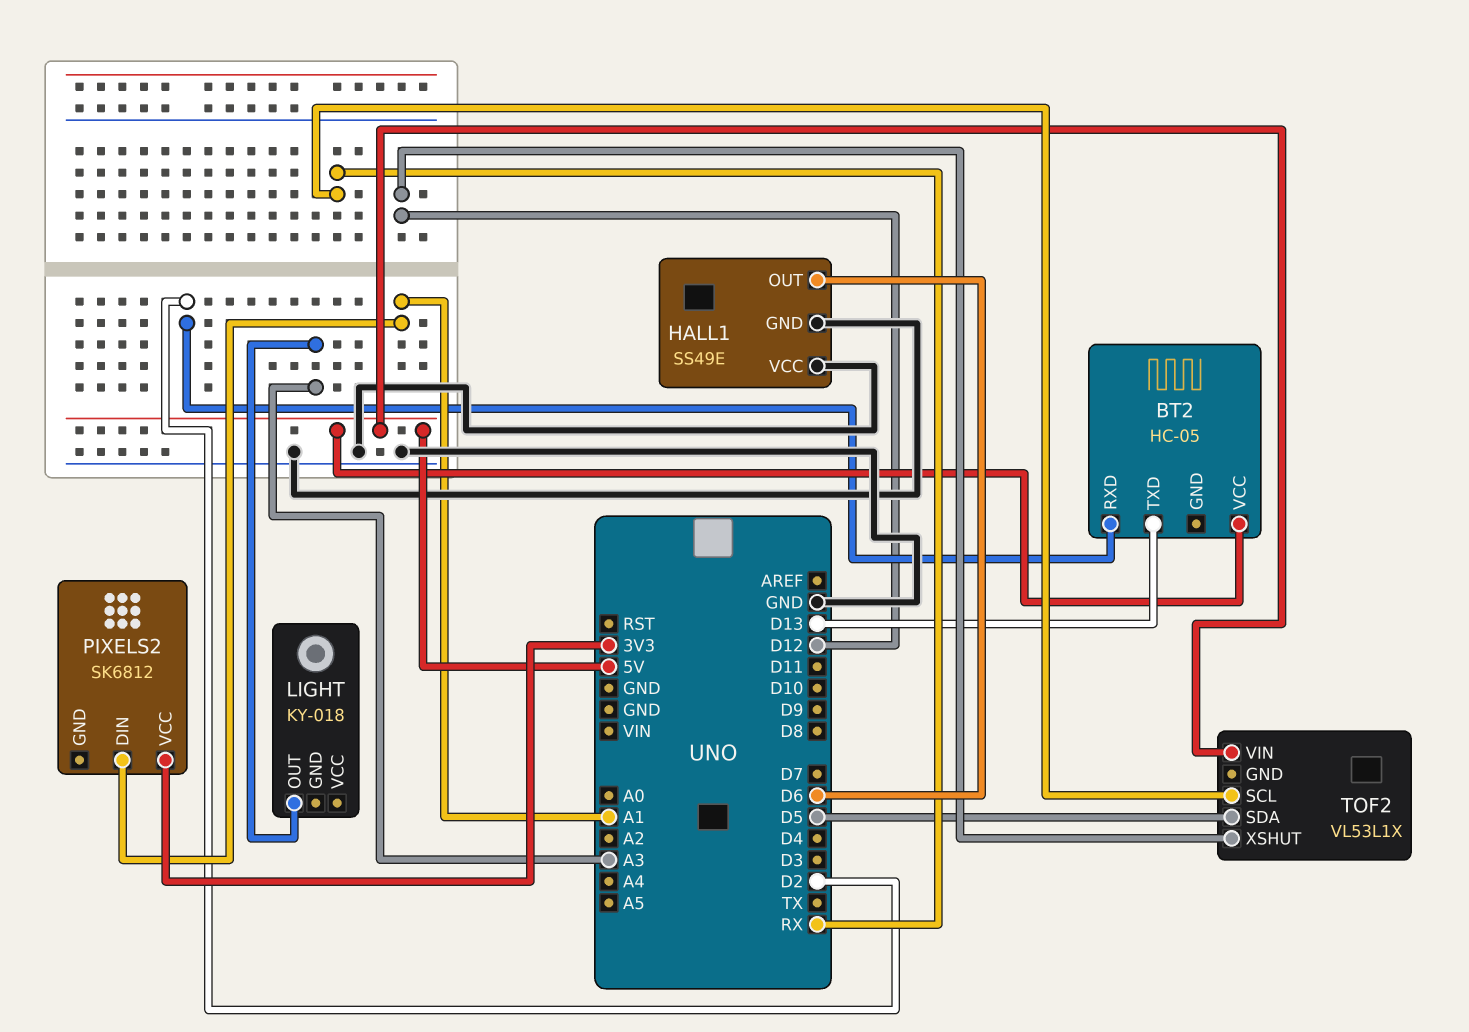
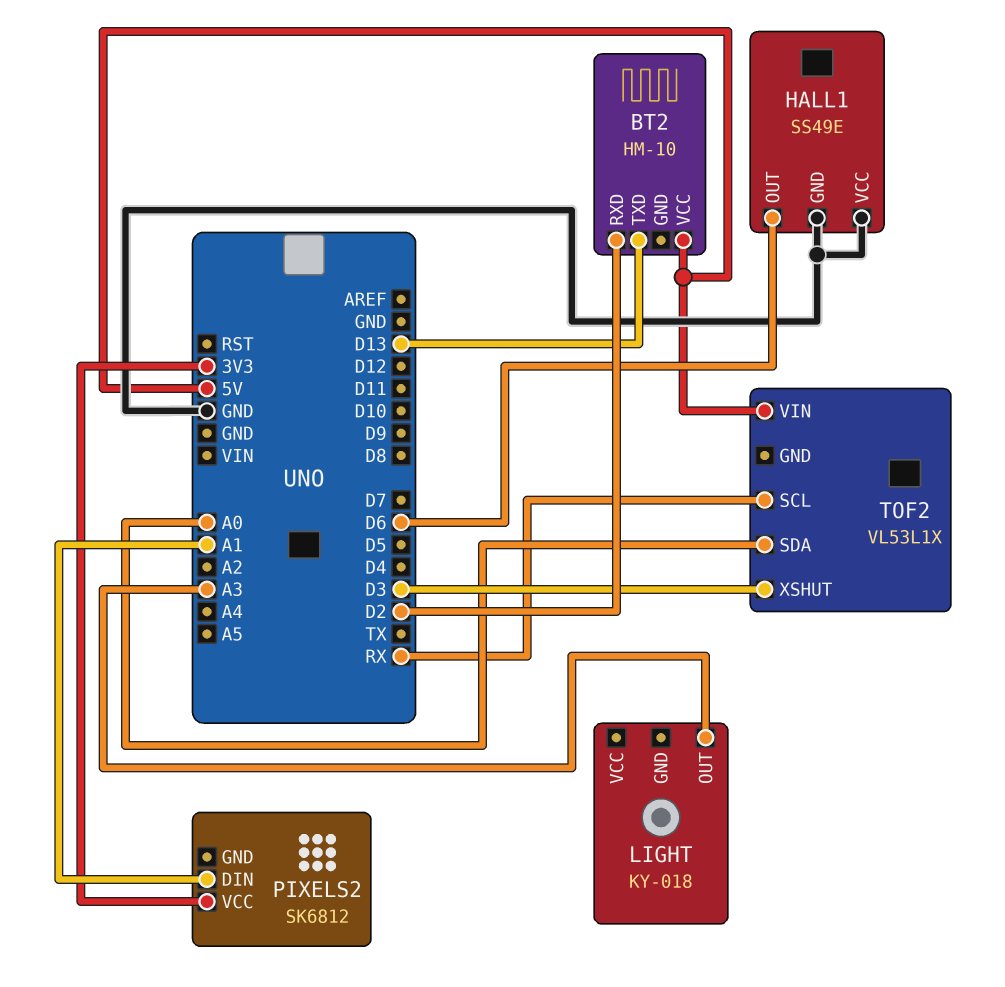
BT2: HC-05 -> HM-10
TOF2 pin SDA: D5 -> A0
TOF2 pin XSHUT: D12 -> D3

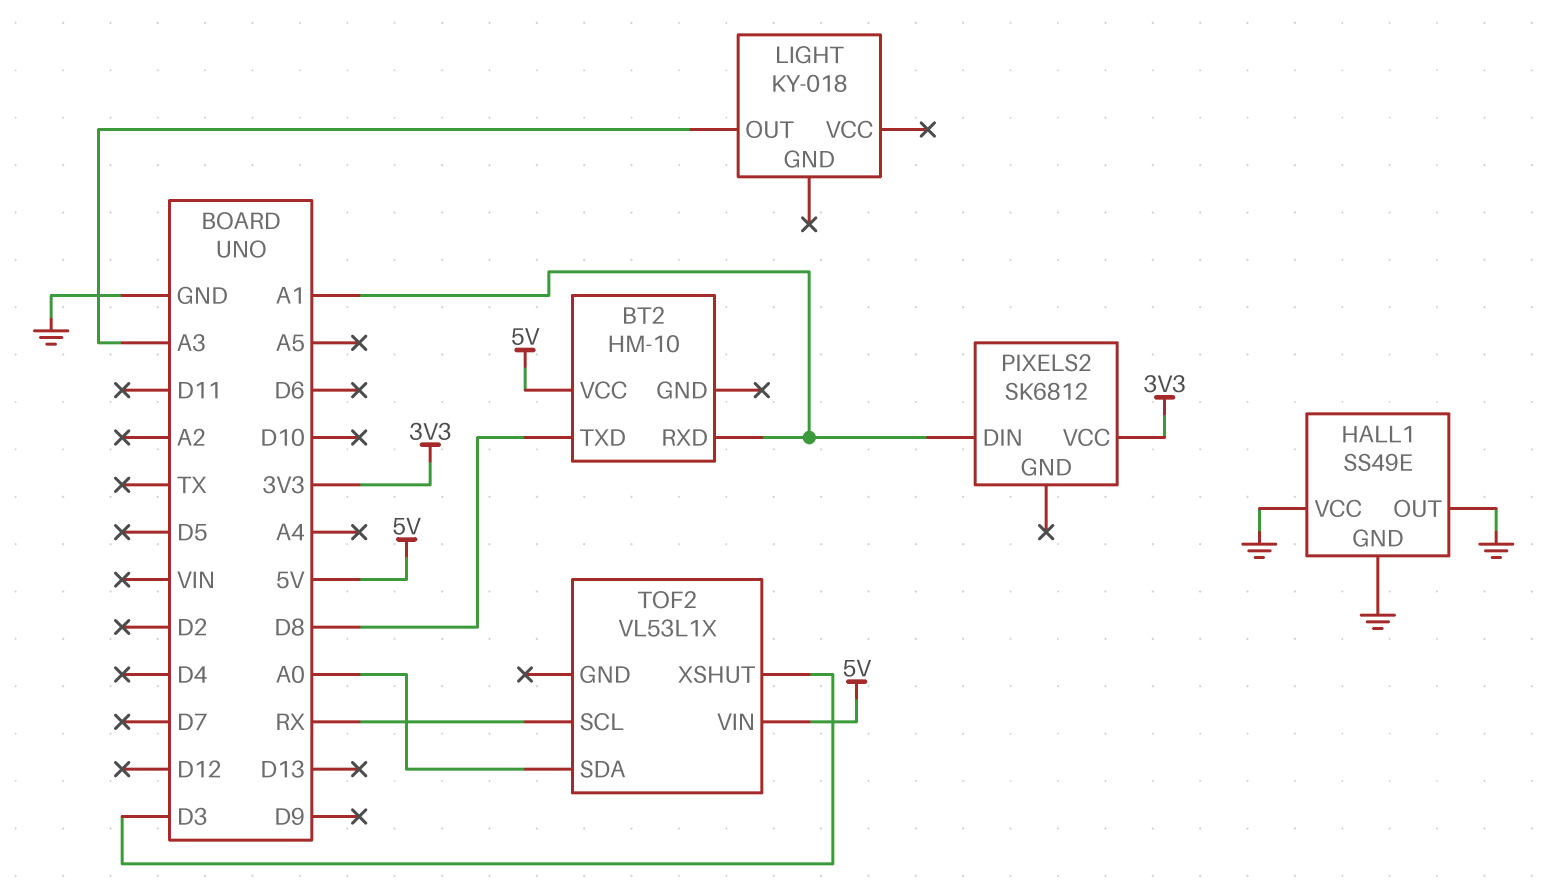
BT2 pin RXD: D2 -> A1
BT2 pin TXD: D13 -> D8
HALL1 pin OUT: D6 -> GND

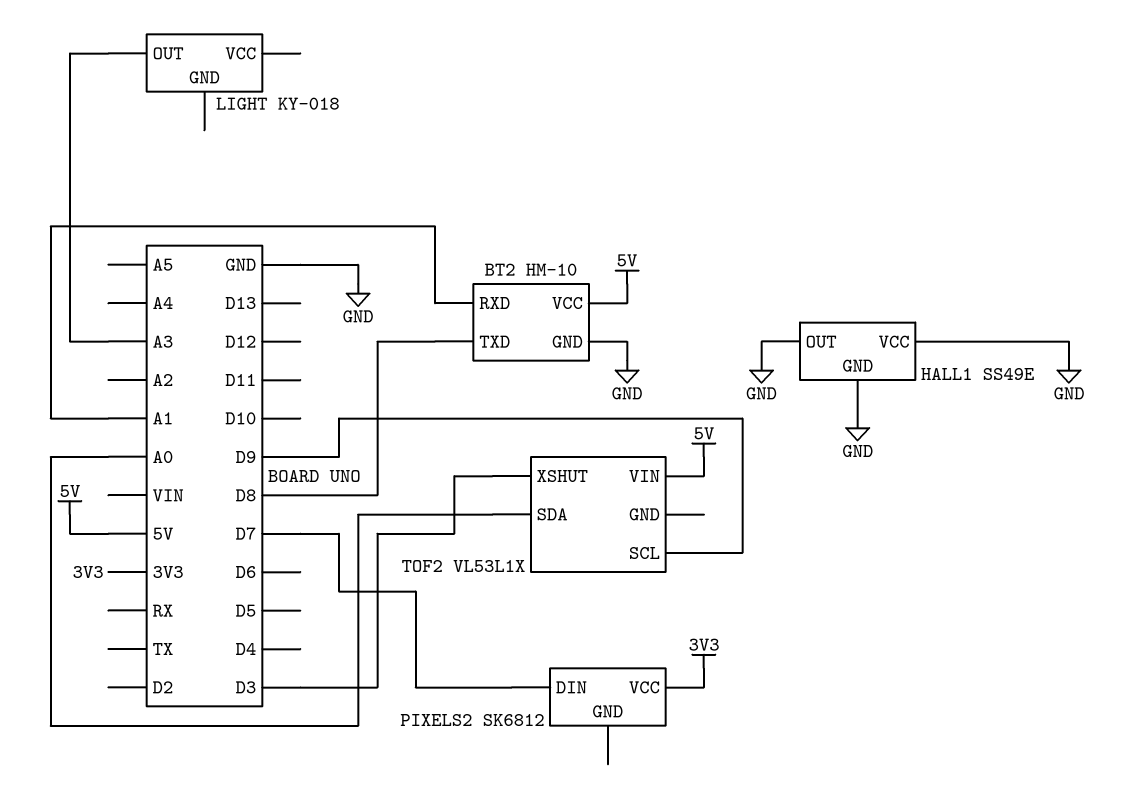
BT2 pin GND: none -> GND
PIXELS2 pin DIN: A1 -> D7
TOF2 pin SCL: RX -> D9

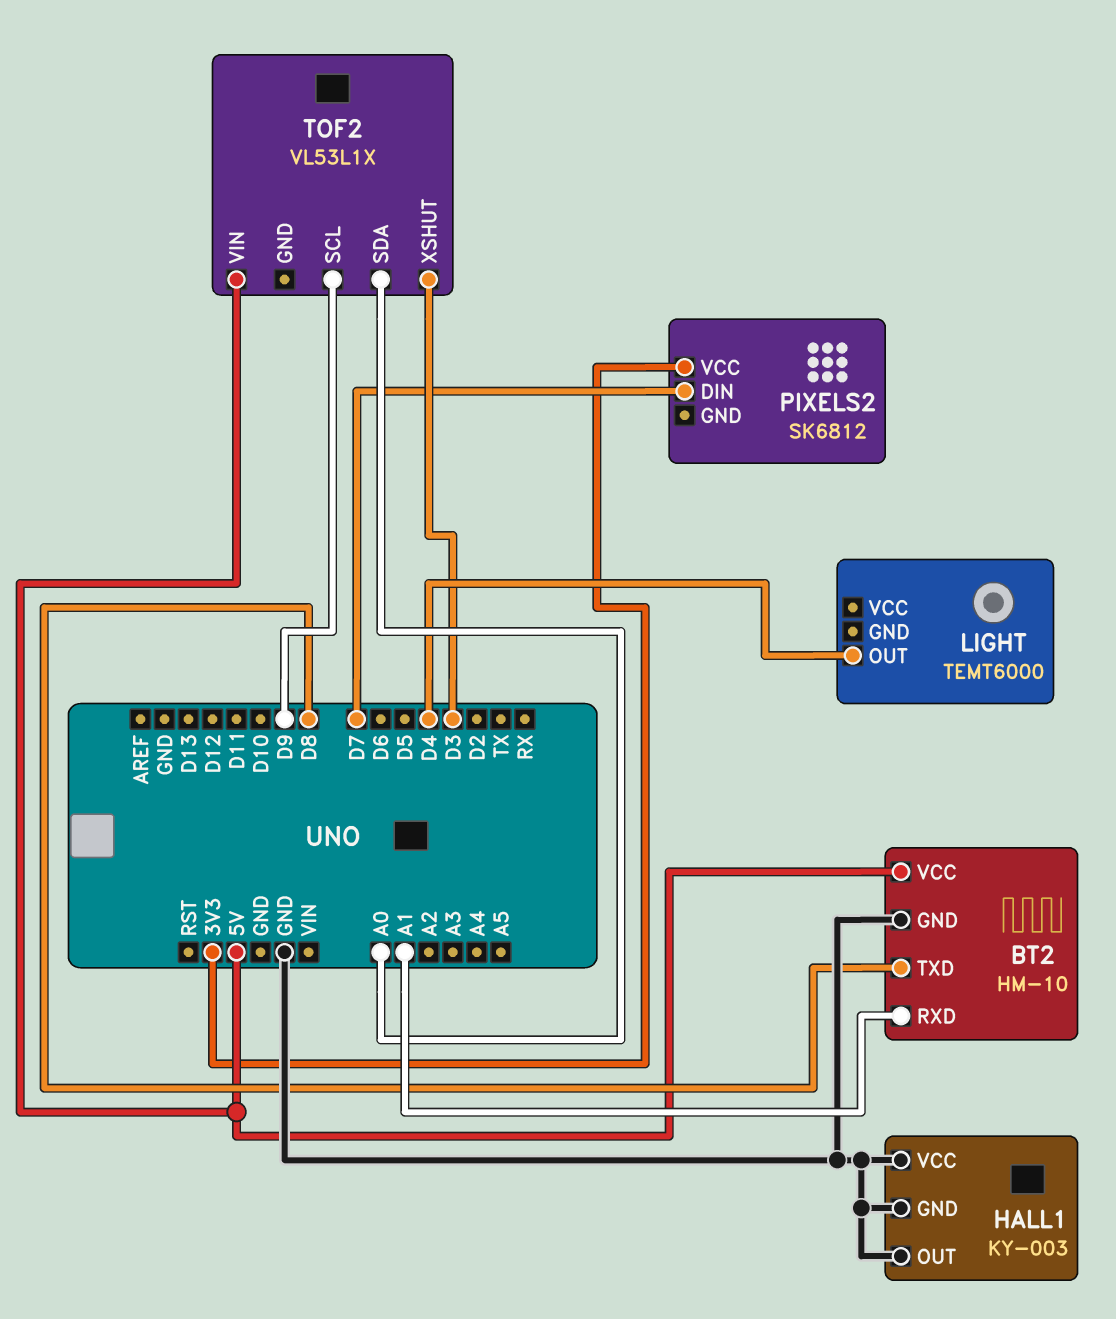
HALL1: SS49E -> KY-003
LIGHT: KY-018 -> TEMT6000
LIGHT pin OUT: A3 -> D4

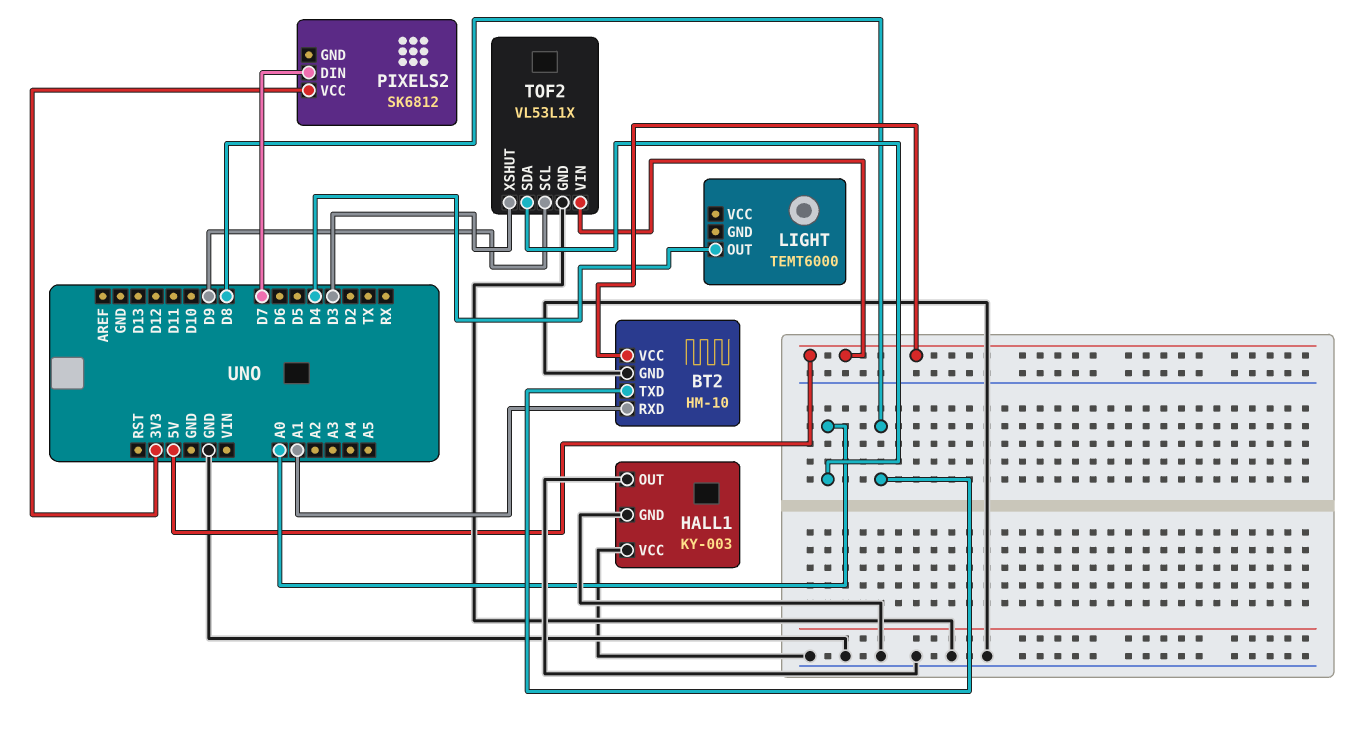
TOF2 pin GND: none -> GND

